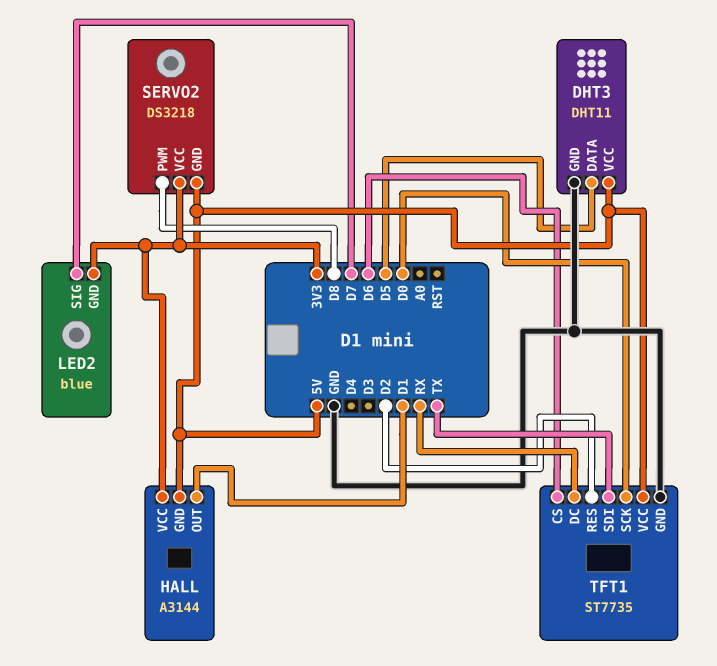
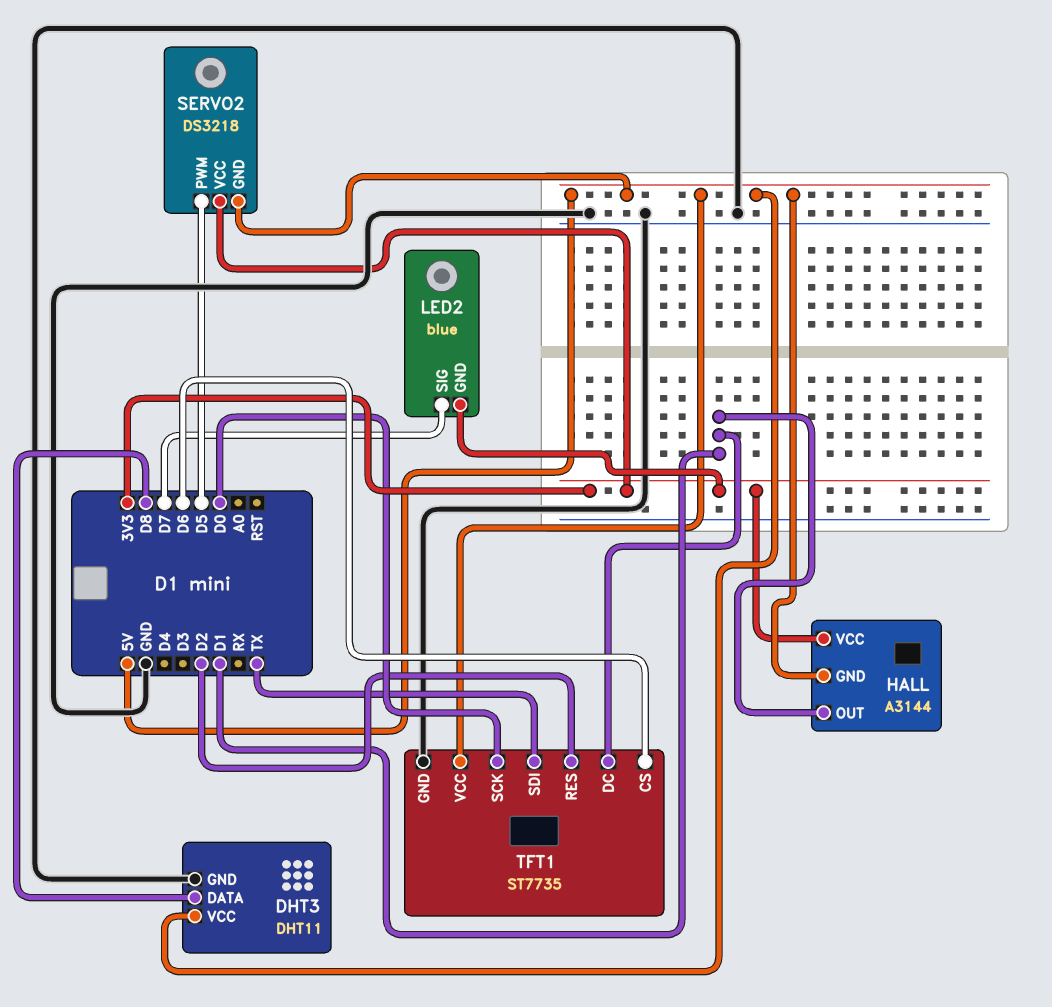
DHT3 pin DATA: D5 -> D8
SERVO2 pin PWM: D8 -> D5
TFT1 pin DC: RX -> D1

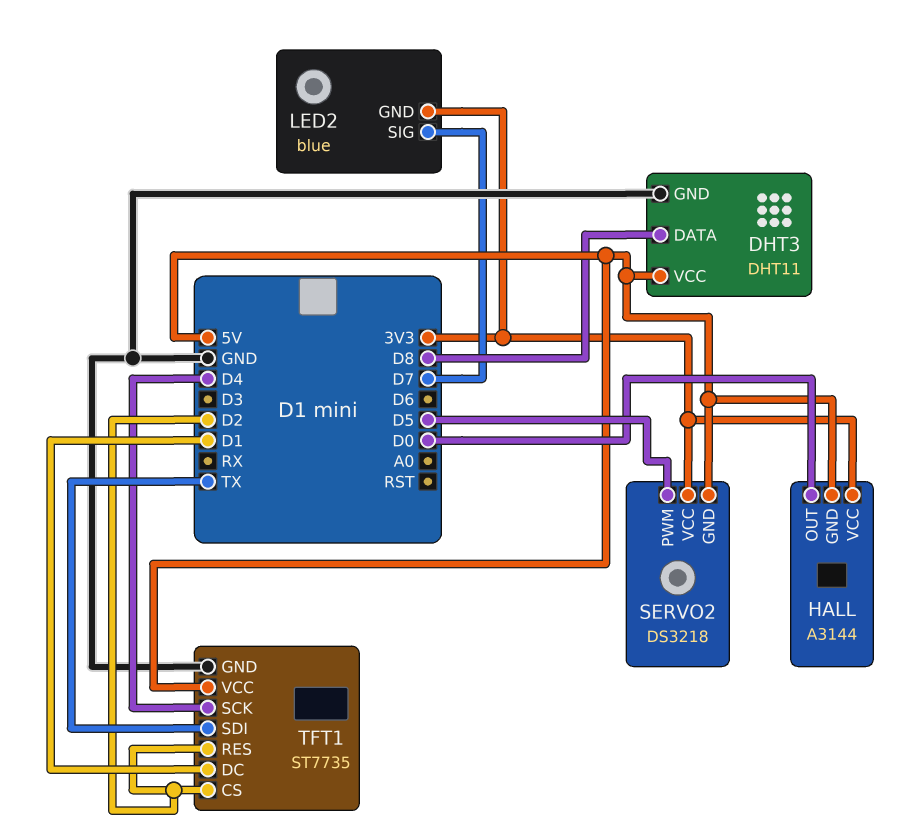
HALL pin OUT: D1 -> D0
TFT1 pin CS: D6 -> D2
TFT1 pin SCK: D0 -> D4

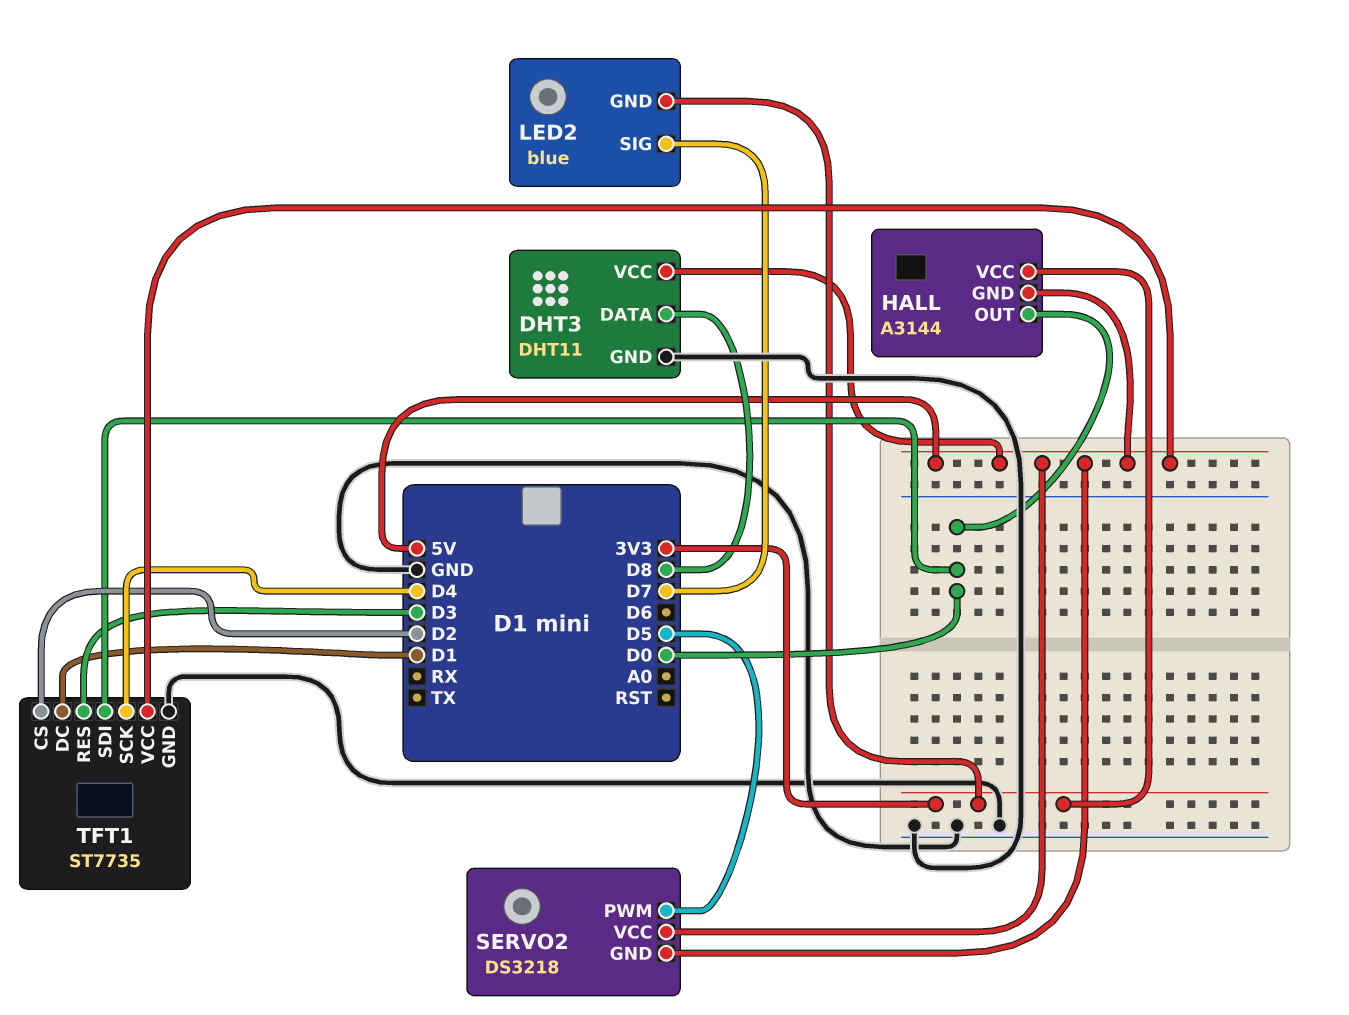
SERVO2 pin VCC: 3V3 -> 5V
TFT1 pin RES: D2 -> D3
TFT1 pin SDI: TX -> D0

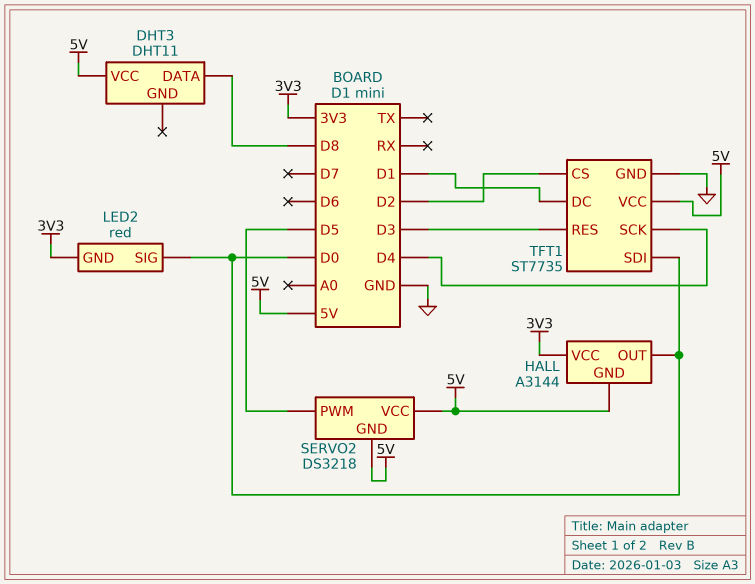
DHT3 pin GND: GND -> none
LED2: blue -> red
LED2 pin SIG: D7 -> D0

